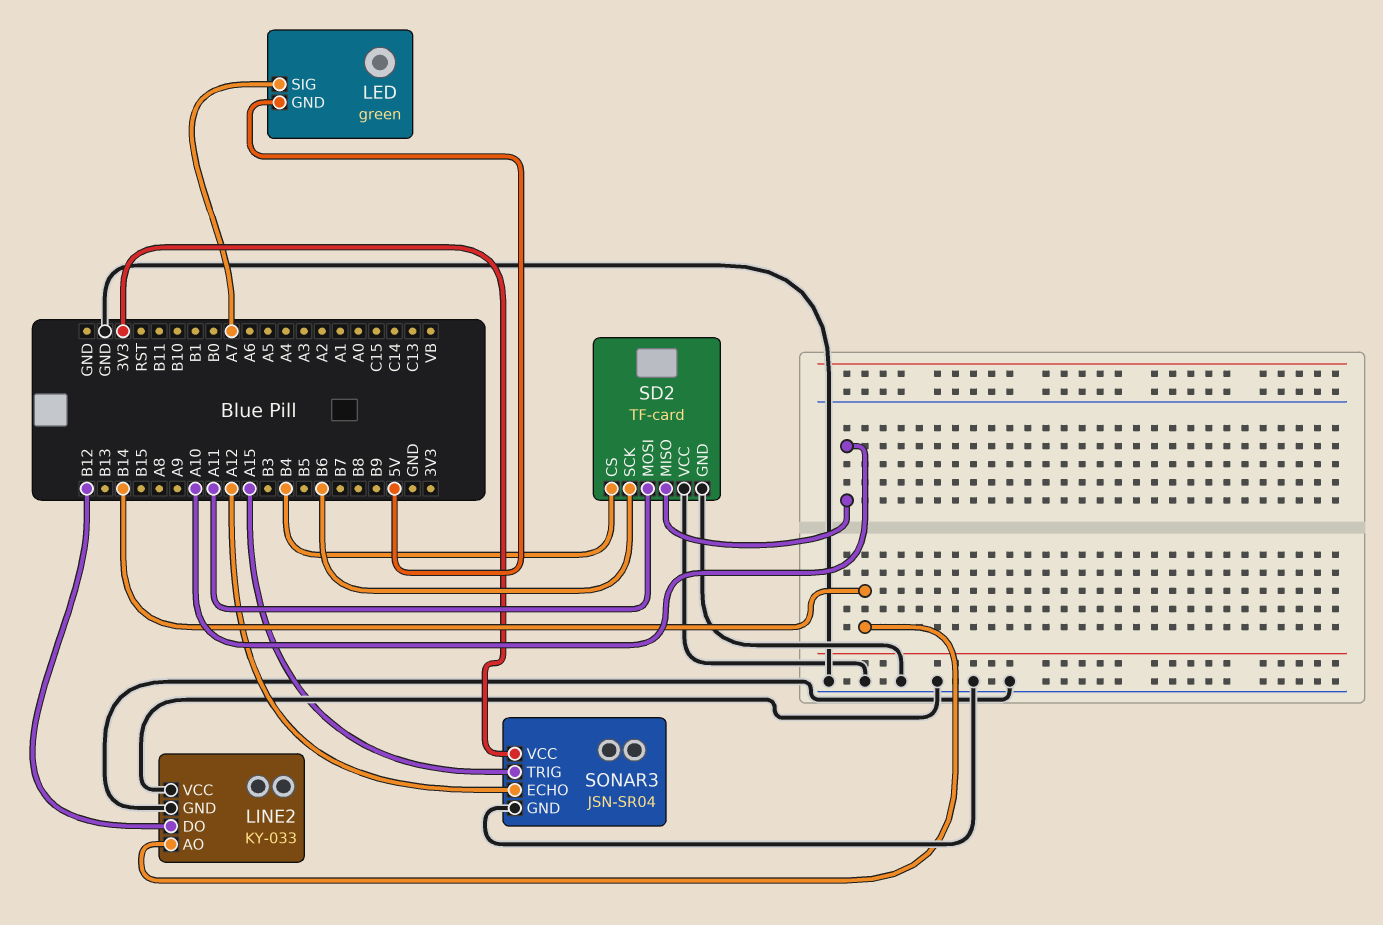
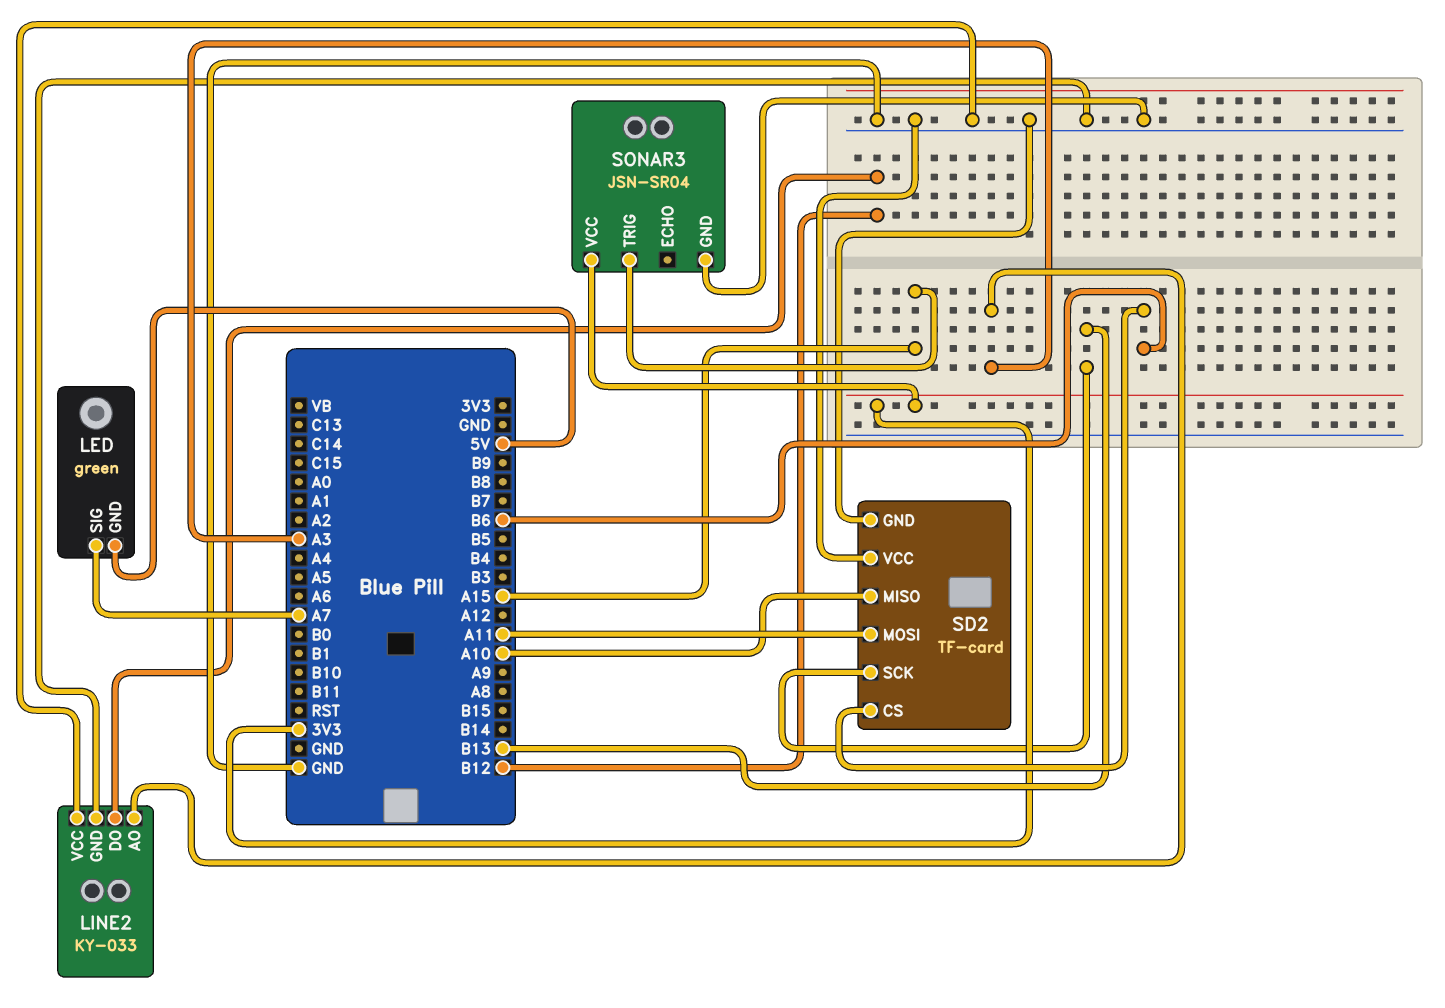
LINE2 pin AO: B14 -> A3
SD2 pin CS: B4 -> B6
SD2 pin SCK: B6 -> B13
SONAR3 pin ECHO: A12 -> none

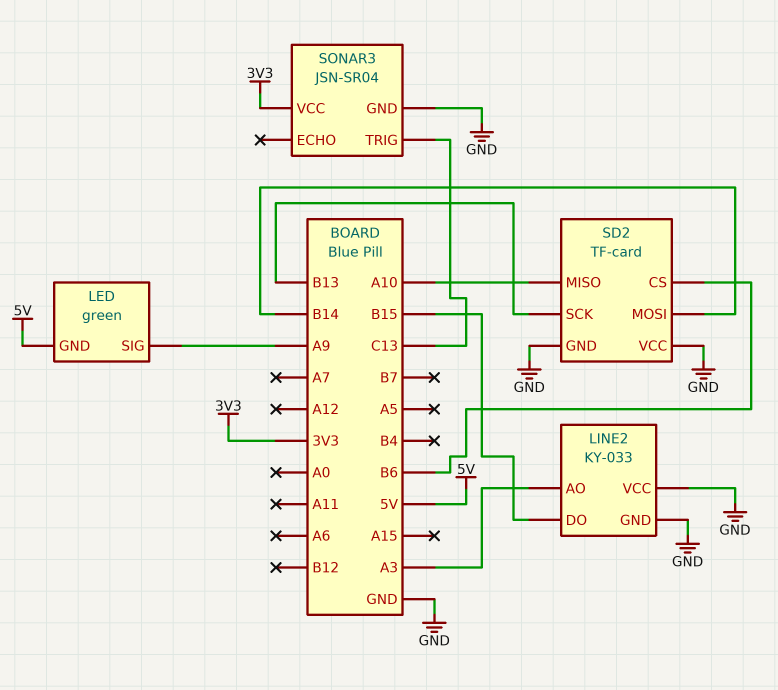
LED pin SIG: A7 -> A9
LINE2 pin DO: B12 -> B15
SD2 pin MOSI: A11 -> B14
SONAR3 pin TRIG: A15 -> C13

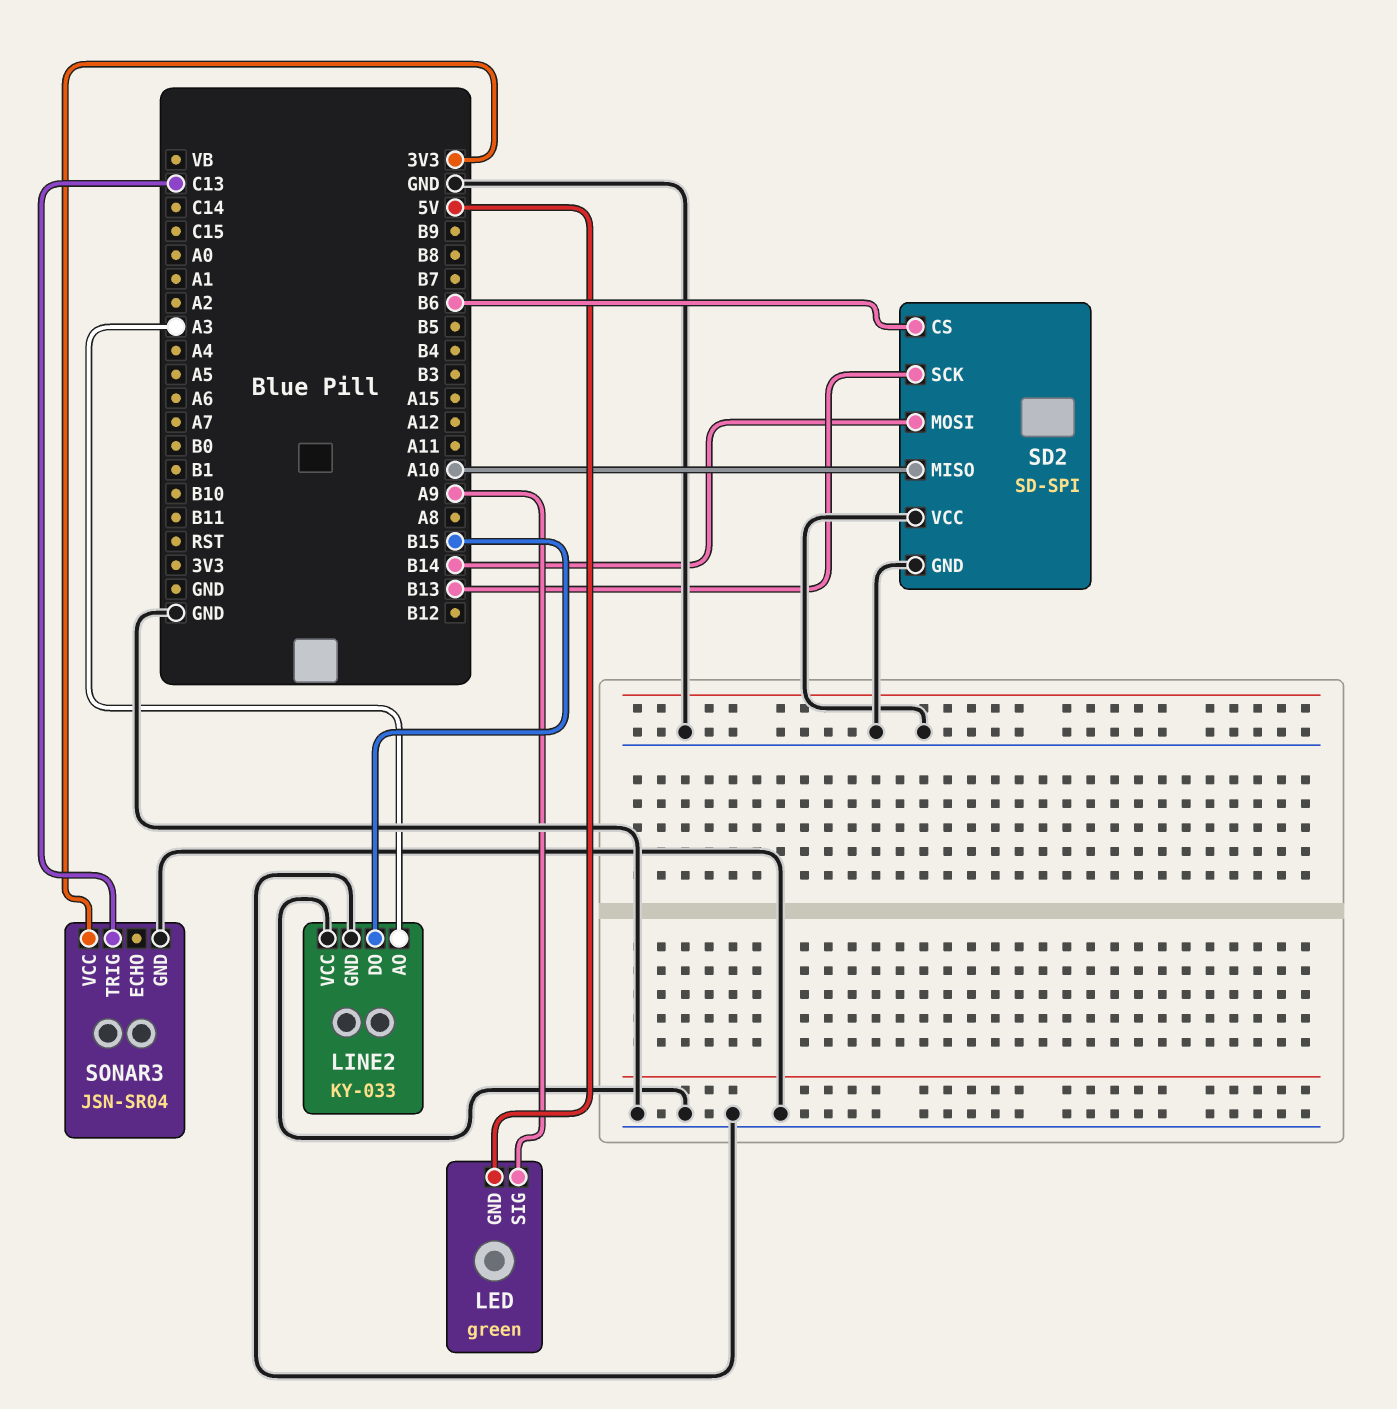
SD2: TF-card -> SD-SPI

